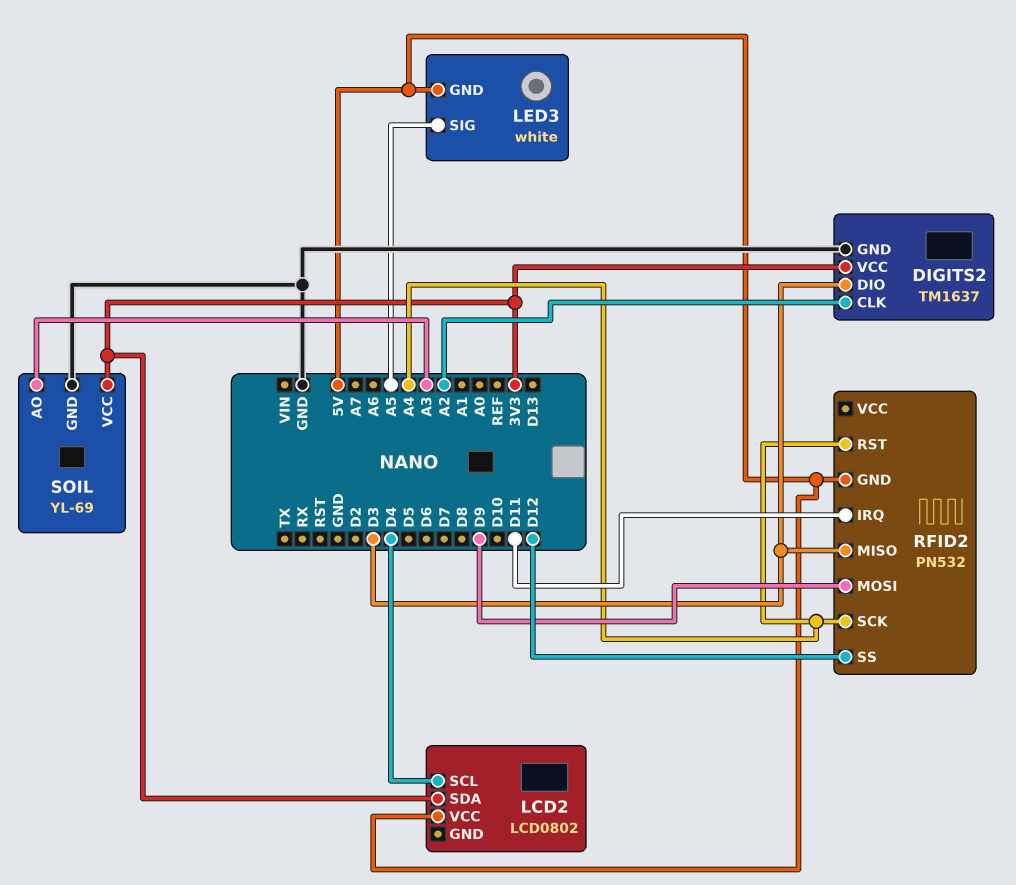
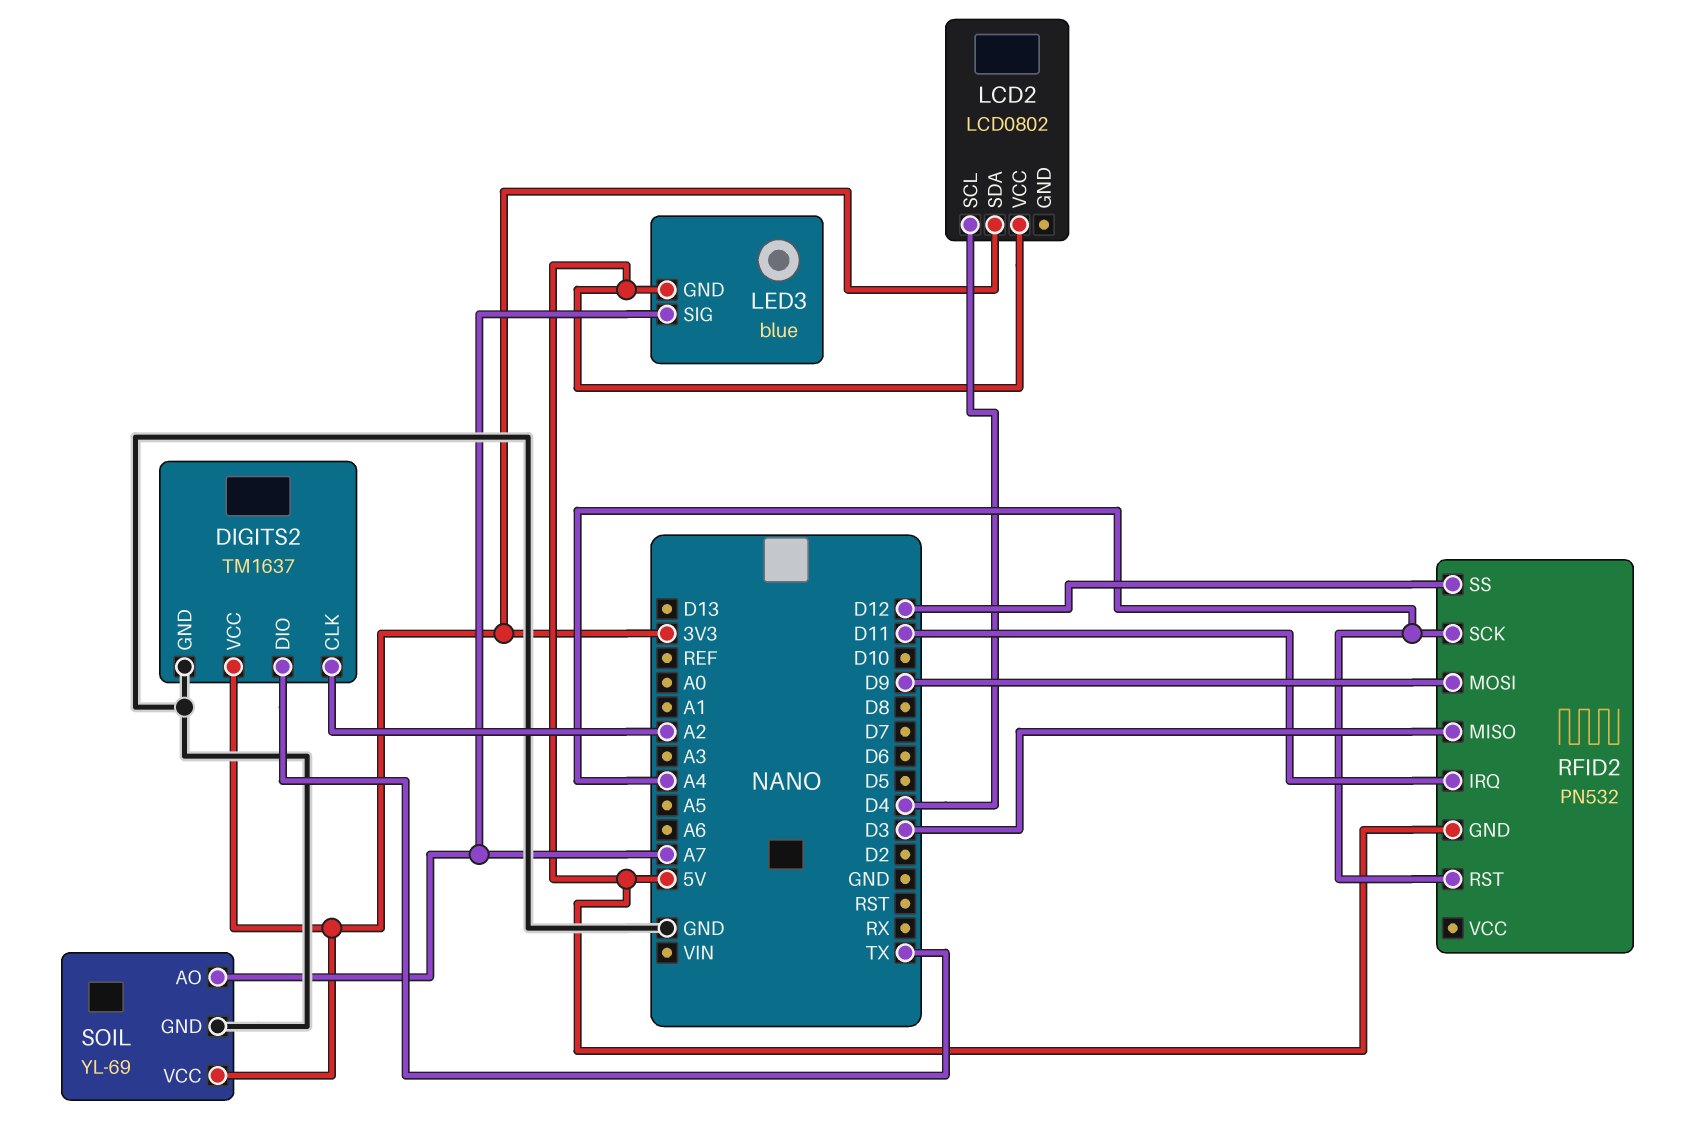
DIGITS2 pin DIO: D3 -> TX
LED3: white -> blue
LED3 pin SIG: A5 -> A7
SOIL pin AO: A3 -> A7

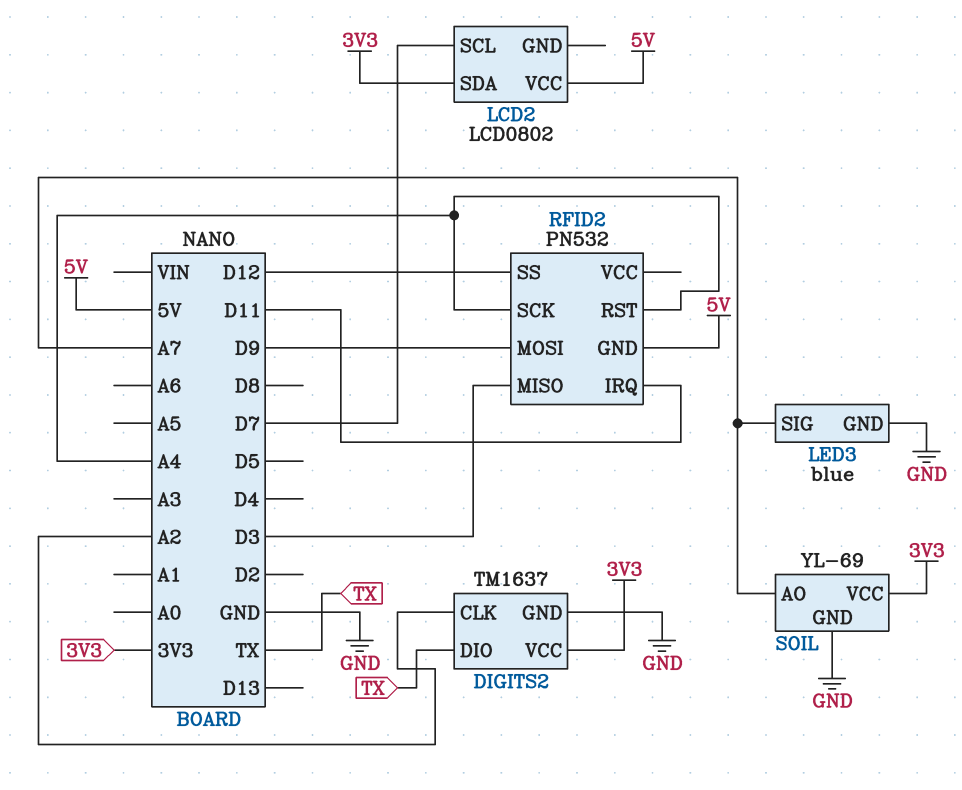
LCD2 pin SCL: D4 -> D7
LED3 pin GND: 5V -> GND

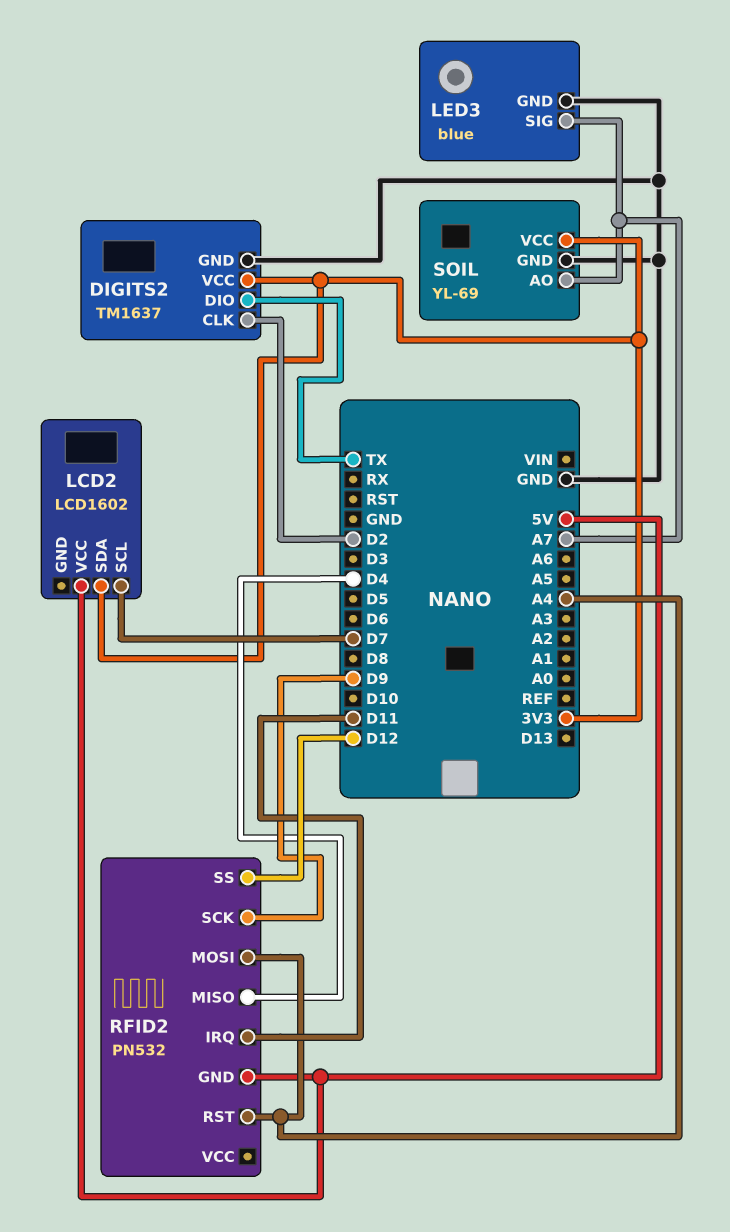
DIGITS2 pin CLK: A2 -> D2
LCD2: LCD0802 -> LCD1602
RFID2 pin MISO: D3 -> D4
RFID2 pin MOSI: D9 -> A4
RFID2 pin SCK: A4 -> D9

